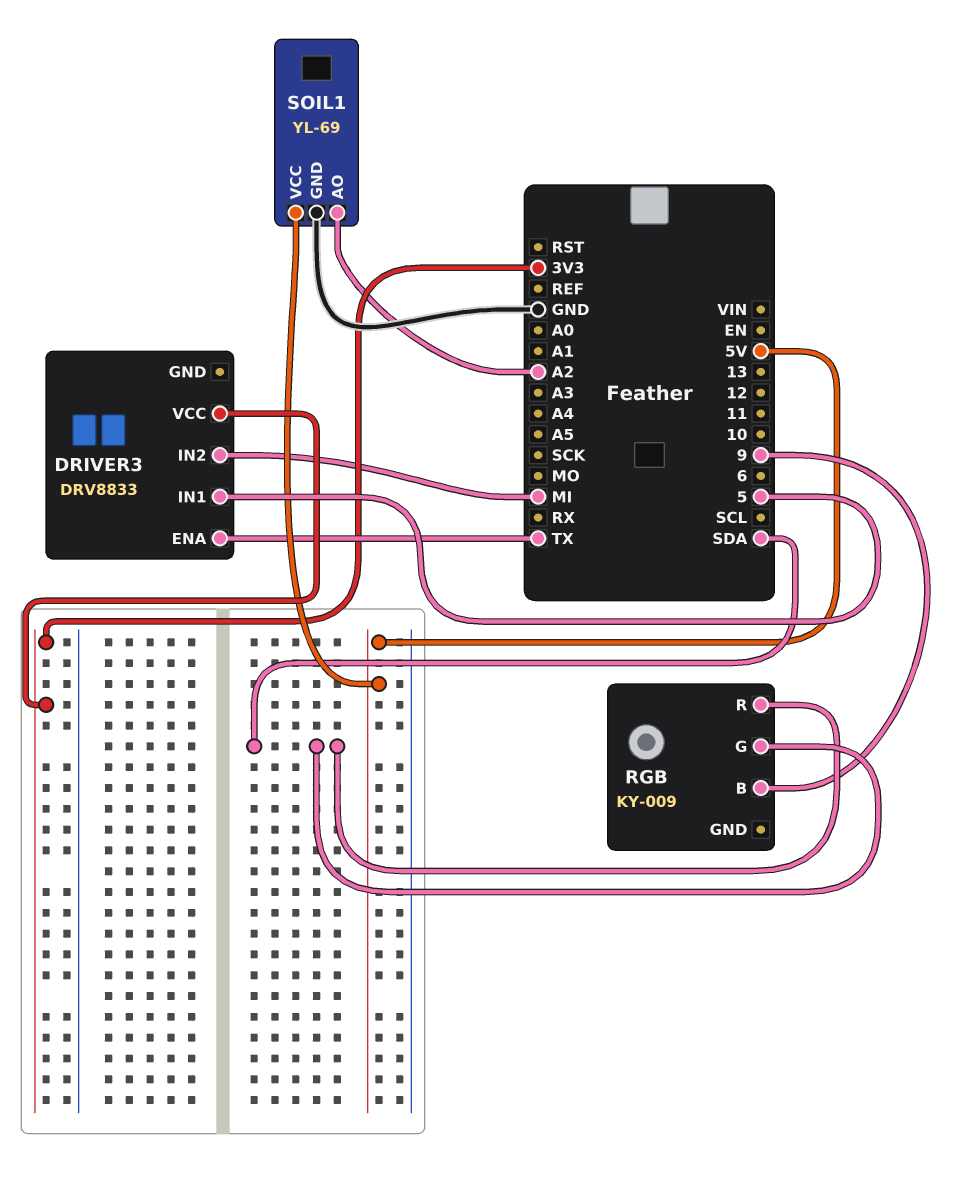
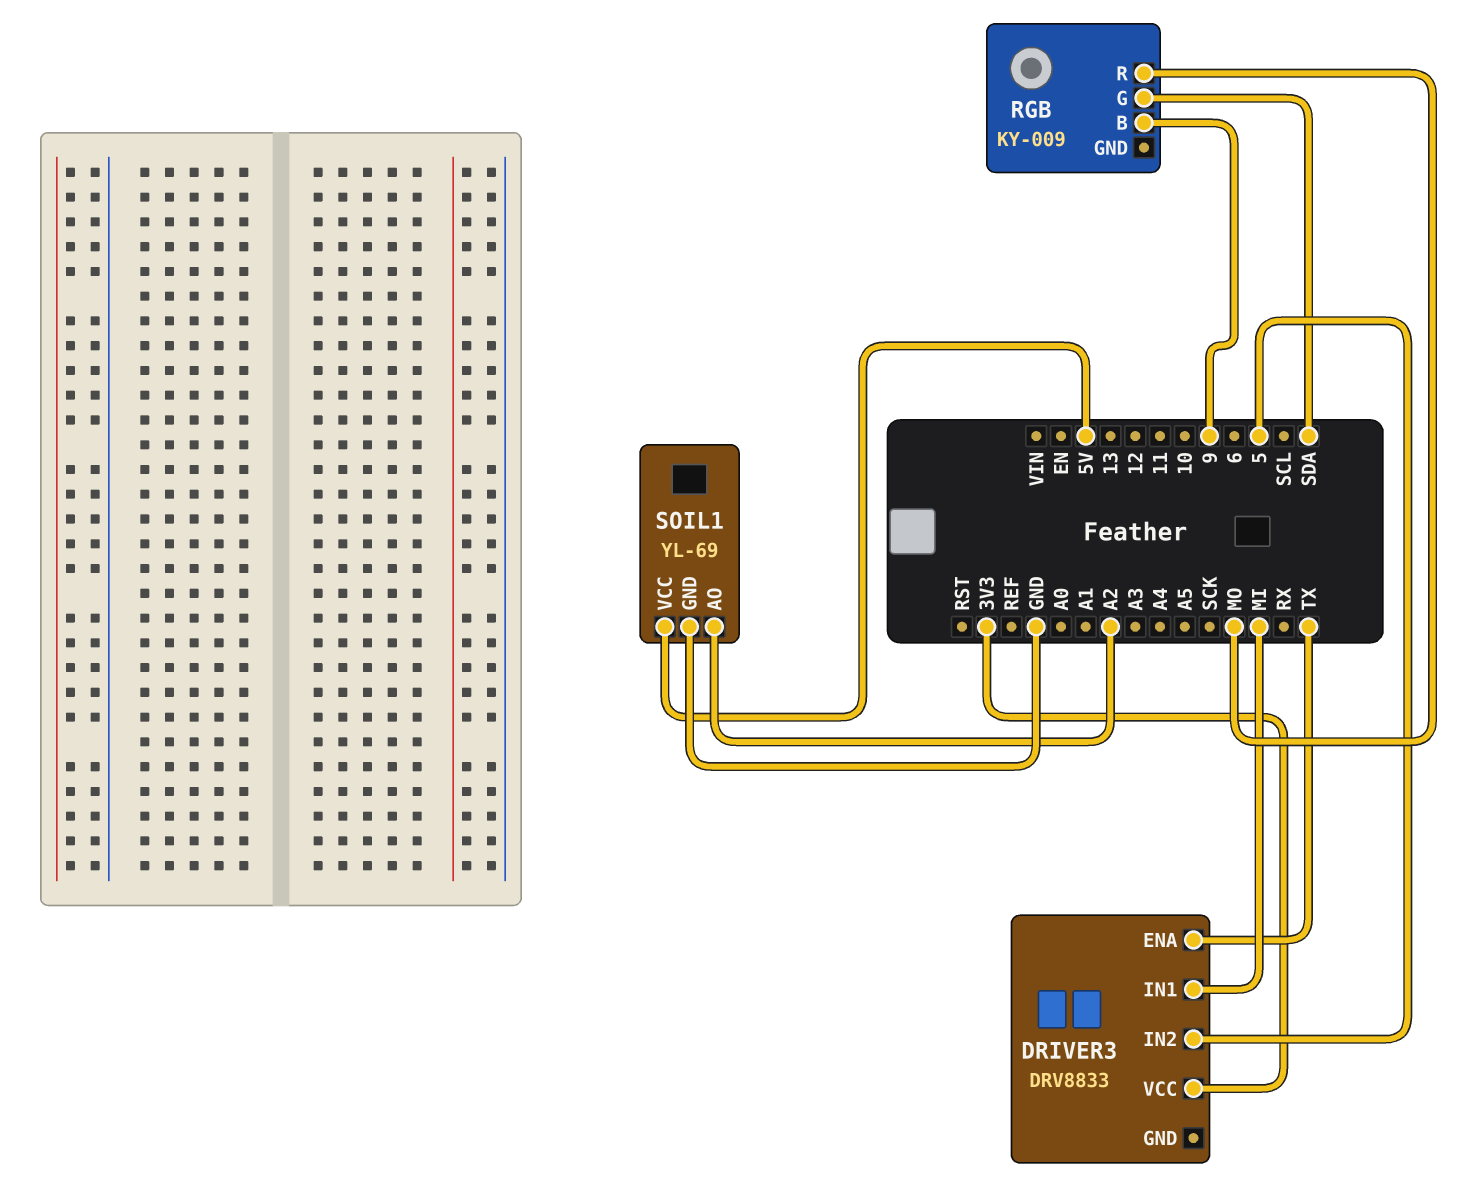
DRIVER3 pin IN1: 5 -> MI
DRIVER3 pin IN2: MI -> 5
RGB pin R: SDA -> MO

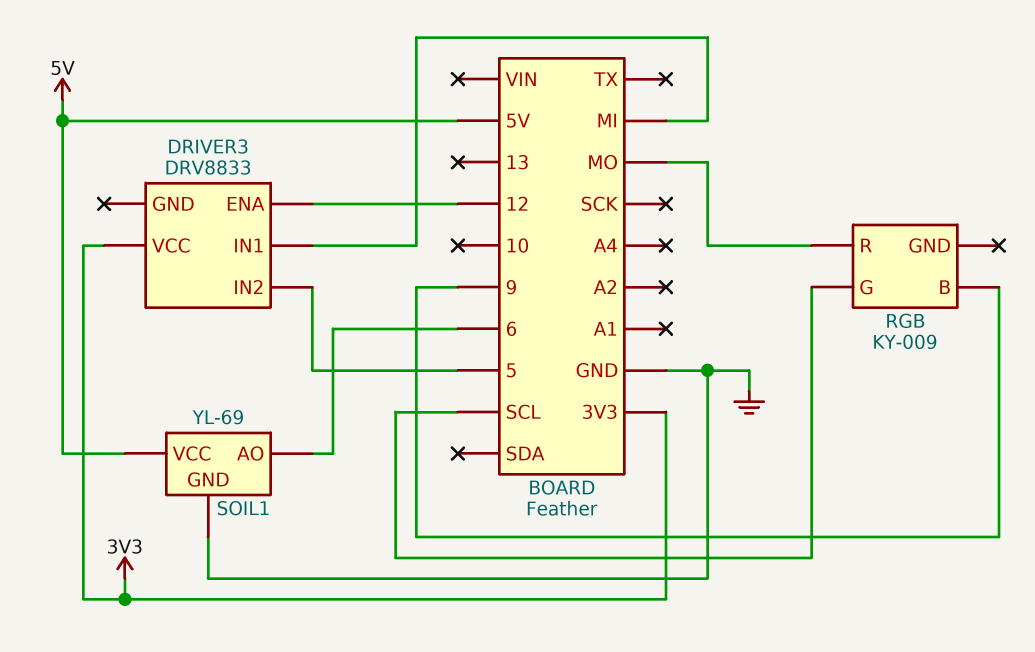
DRIVER3 pin ENA: TX -> 12
RGB pin G: SDA -> SCL
SOIL1 pin AO: A2 -> 6

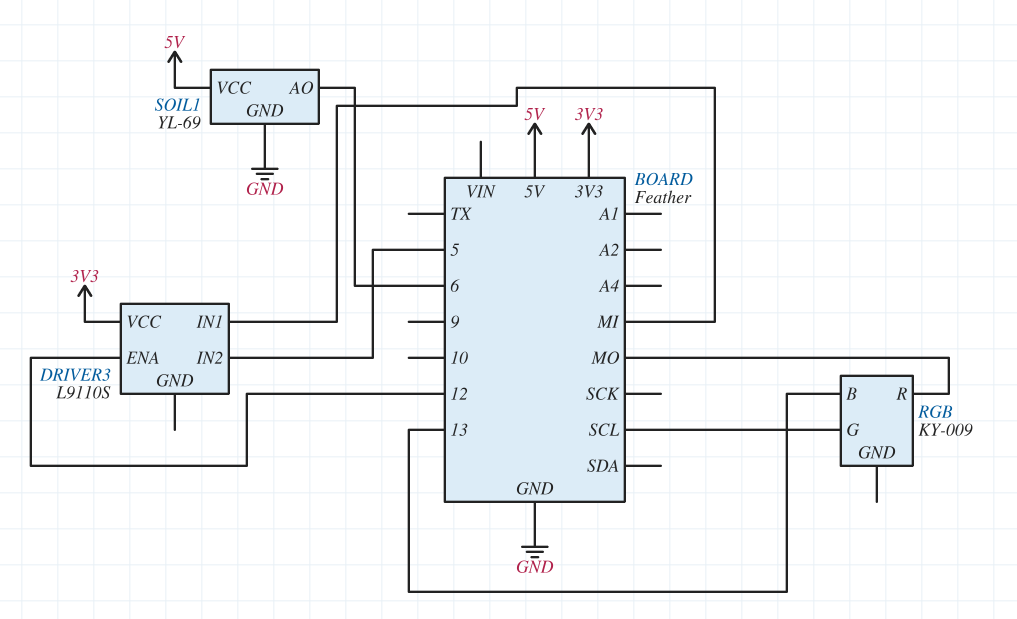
DRIVER3: DRV8833 -> L9110S
RGB pin B: 9 -> 13

